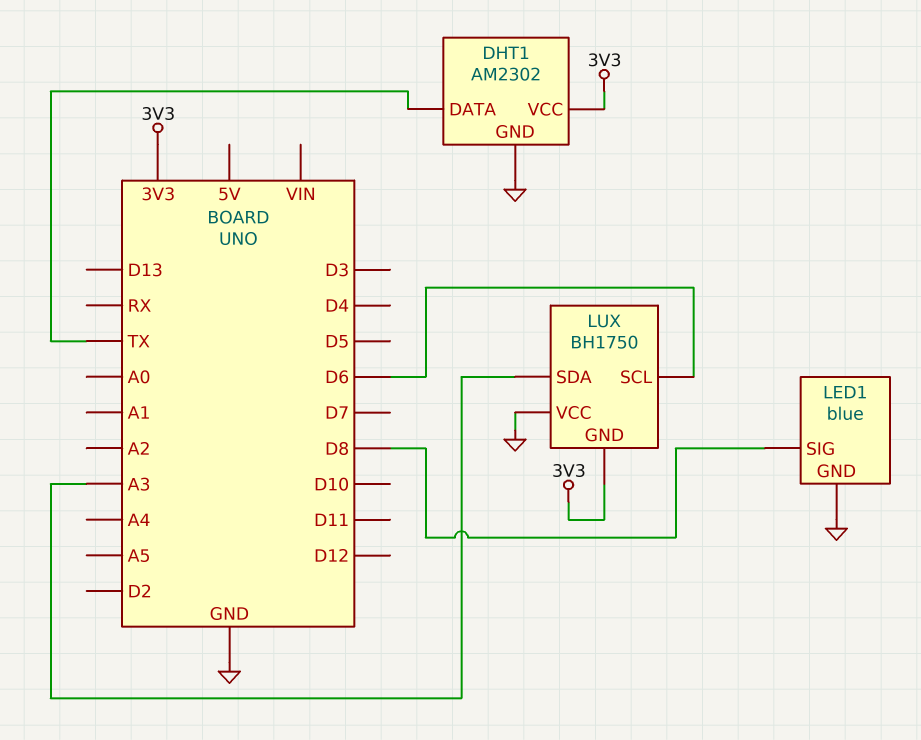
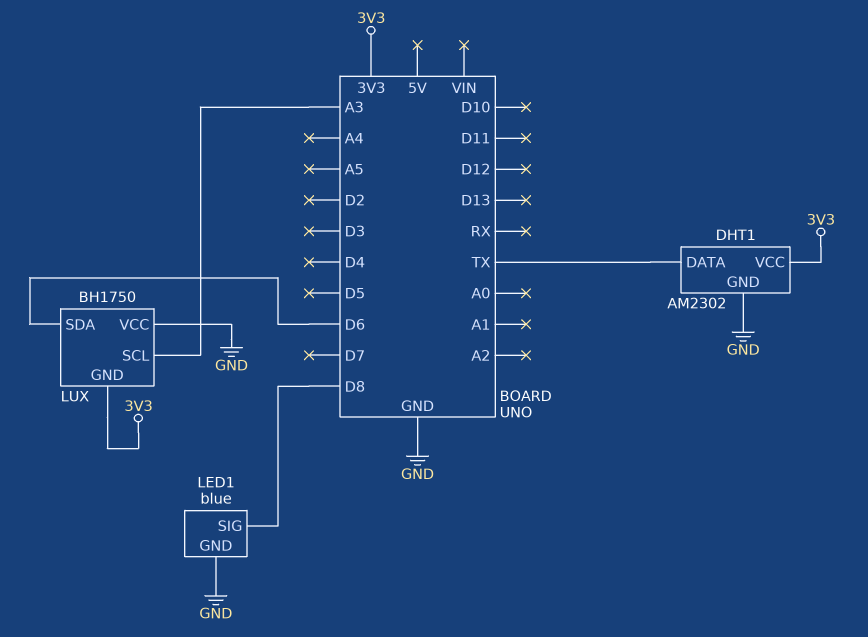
LUX pin SCL: D6 -> A3
LUX pin SDA: A3 -> D6

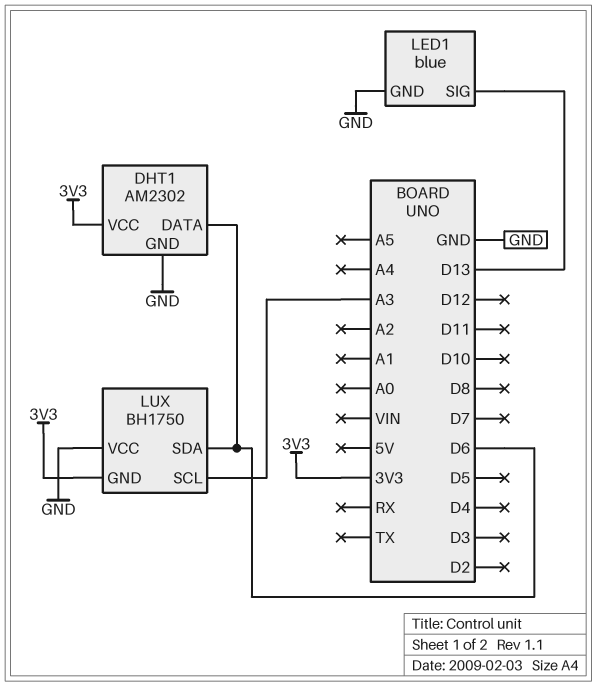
DHT1 pin DATA: TX -> D6
LED1 pin SIG: D8 -> D13

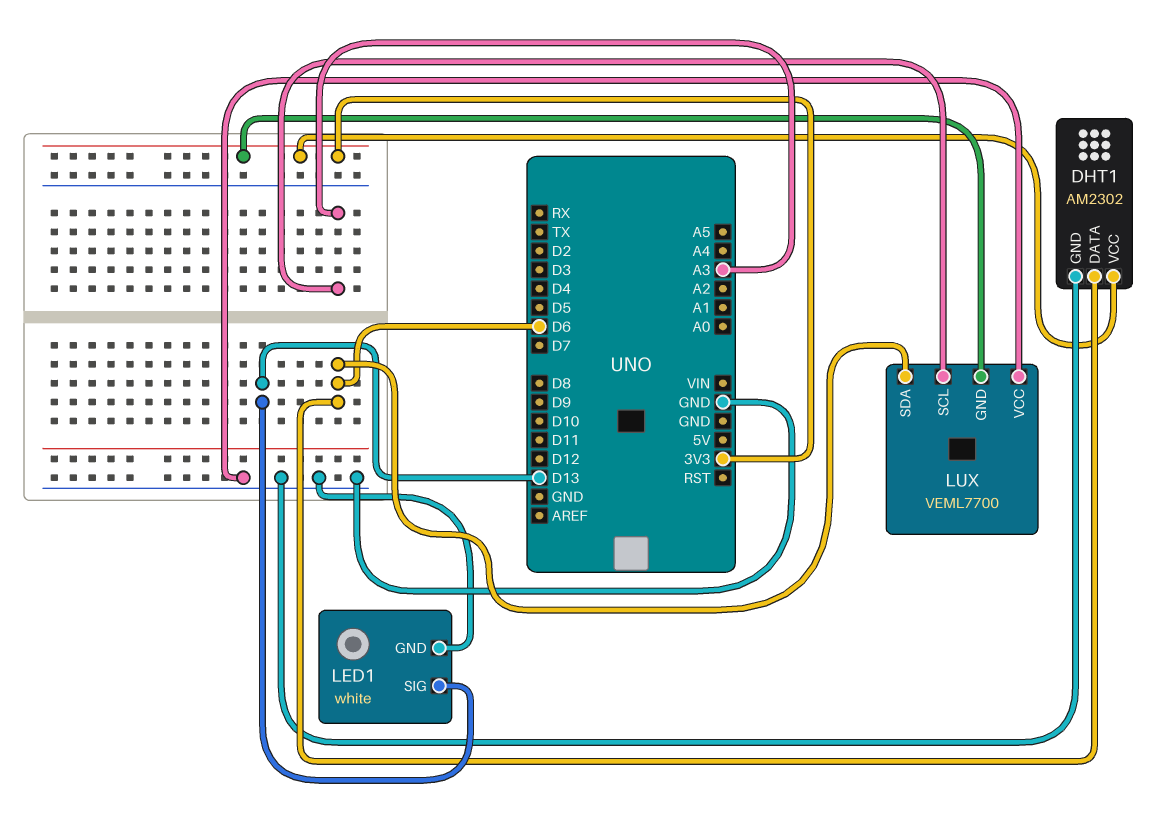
LED1: blue -> white
LUX: BH1750 -> VEML7700

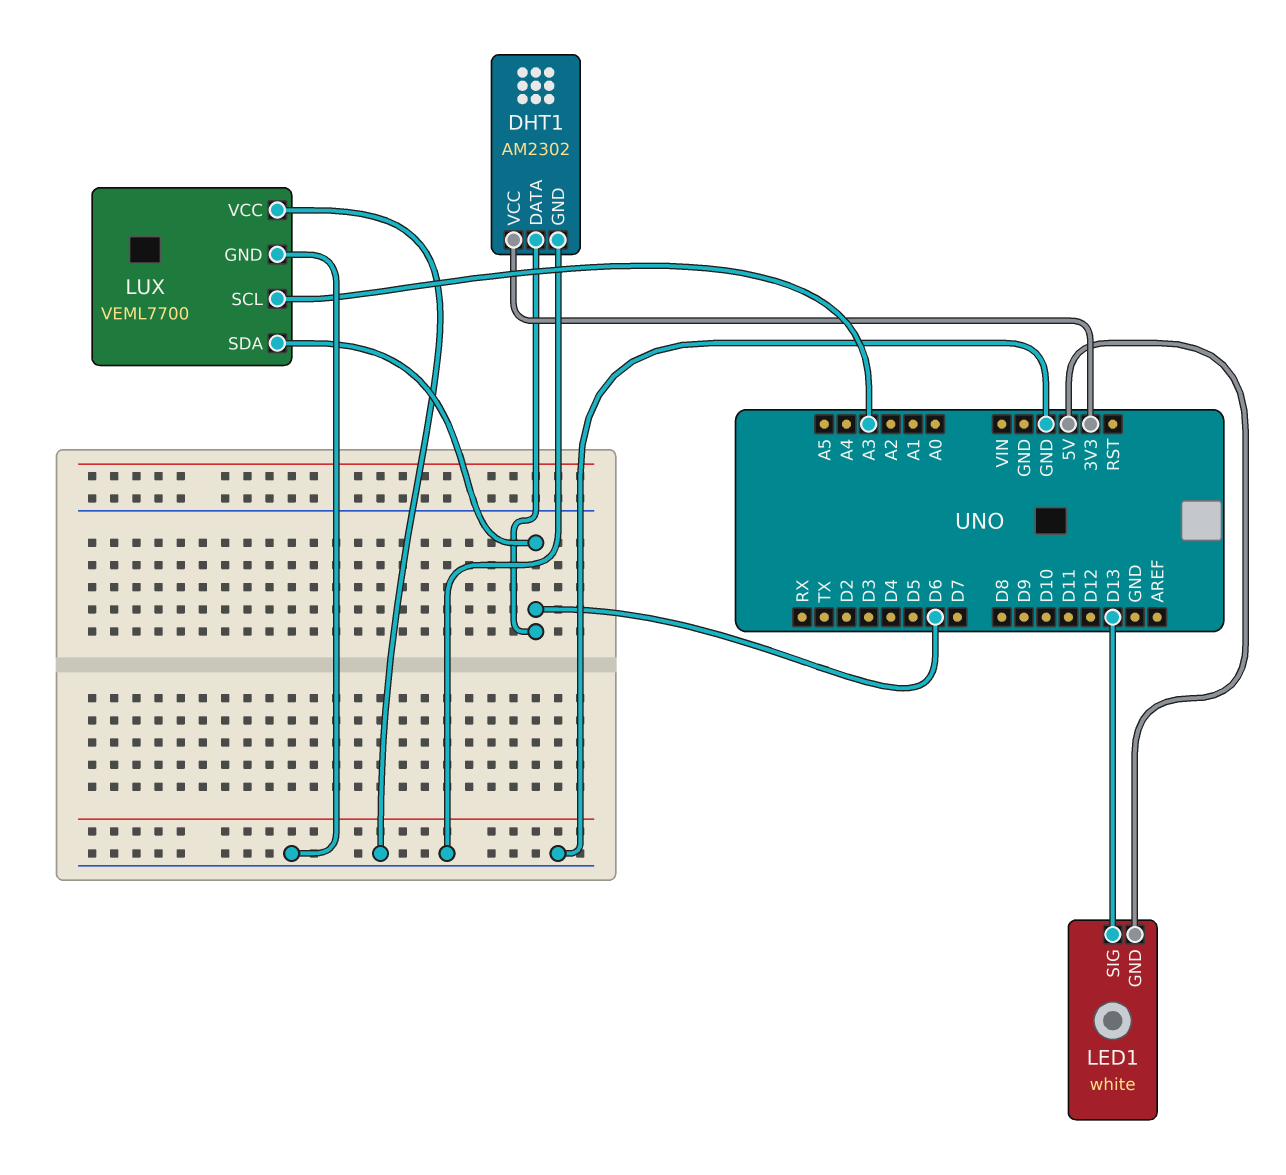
LED1 pin GND: GND -> 5V
LUX pin GND: 3V3 -> GND

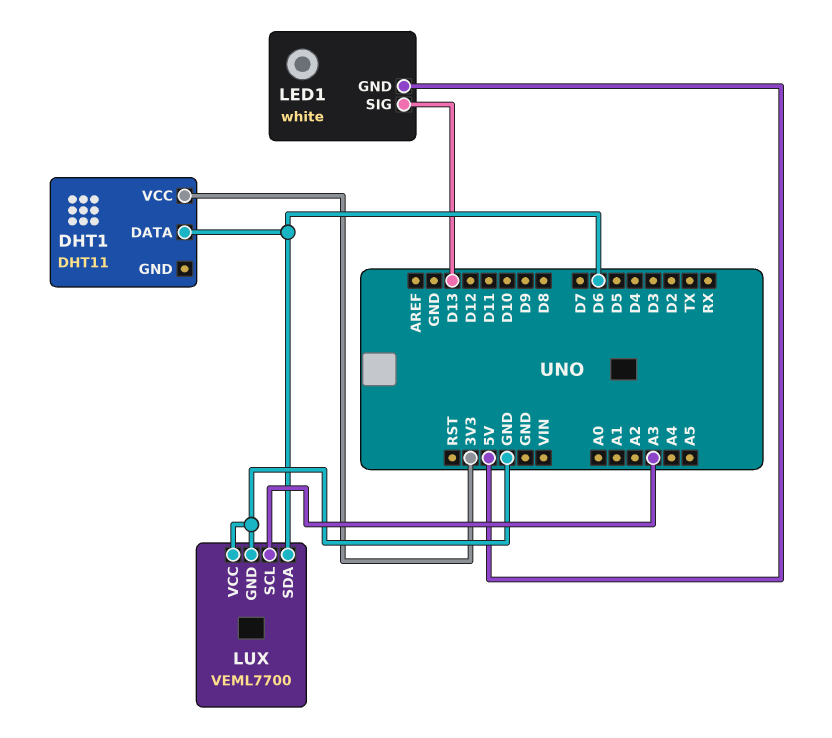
DHT1: AM2302 -> DHT11
DHT1 pin GND: GND -> none

